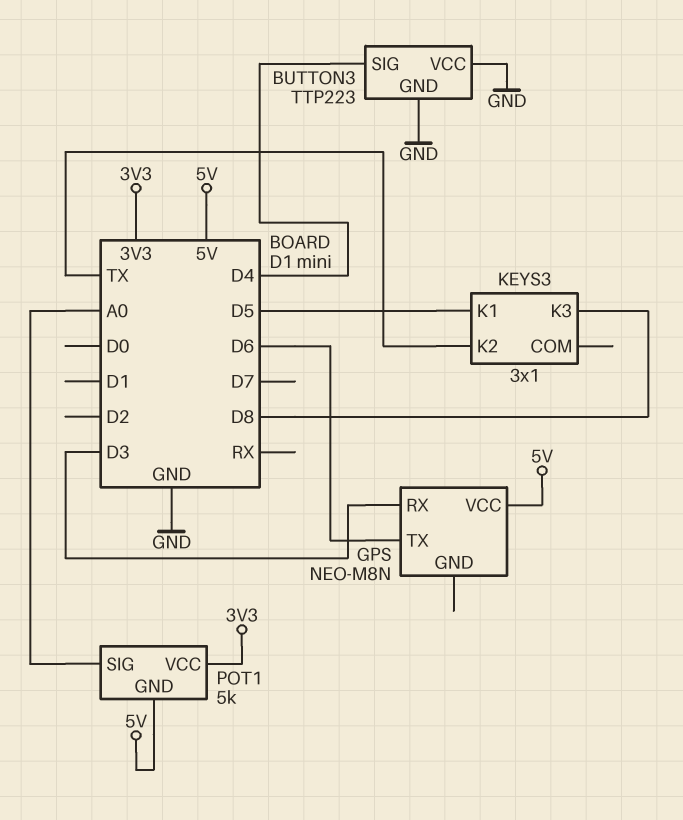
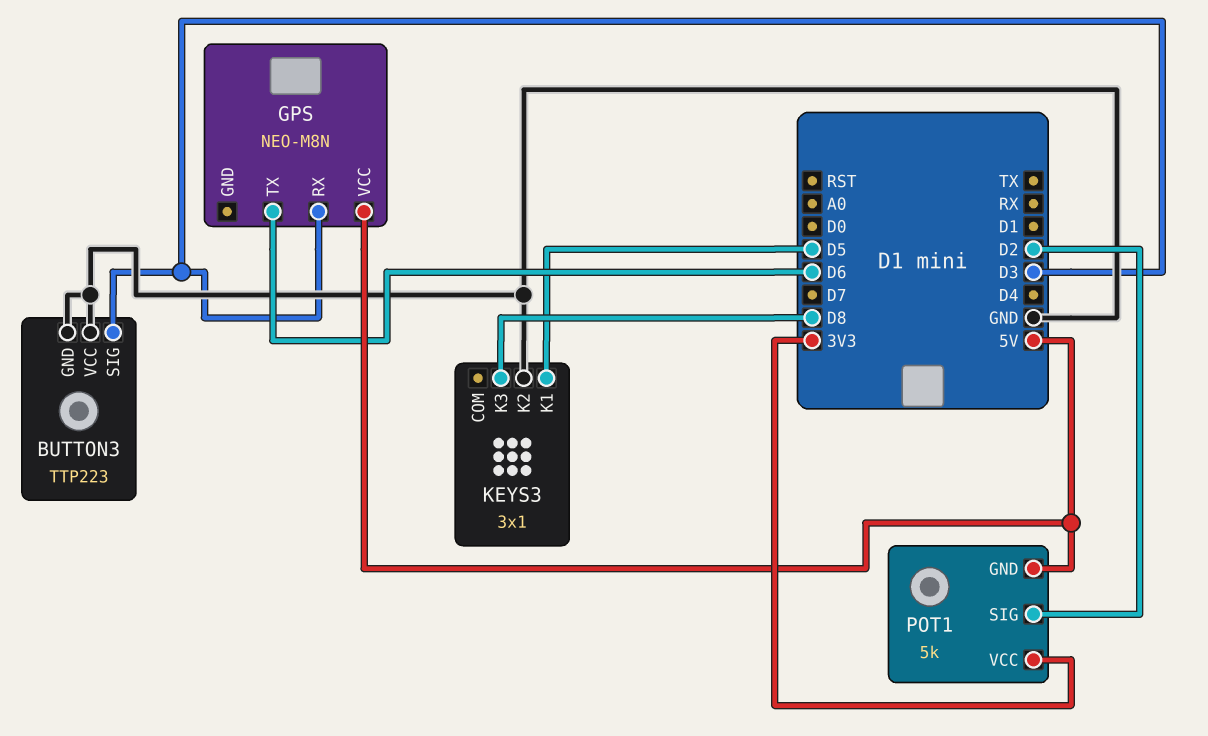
BUTTON3 pin SIG: D4 -> D3
KEYS3 pin K2: TX -> GND
POT1 pin SIG: A0 -> D2

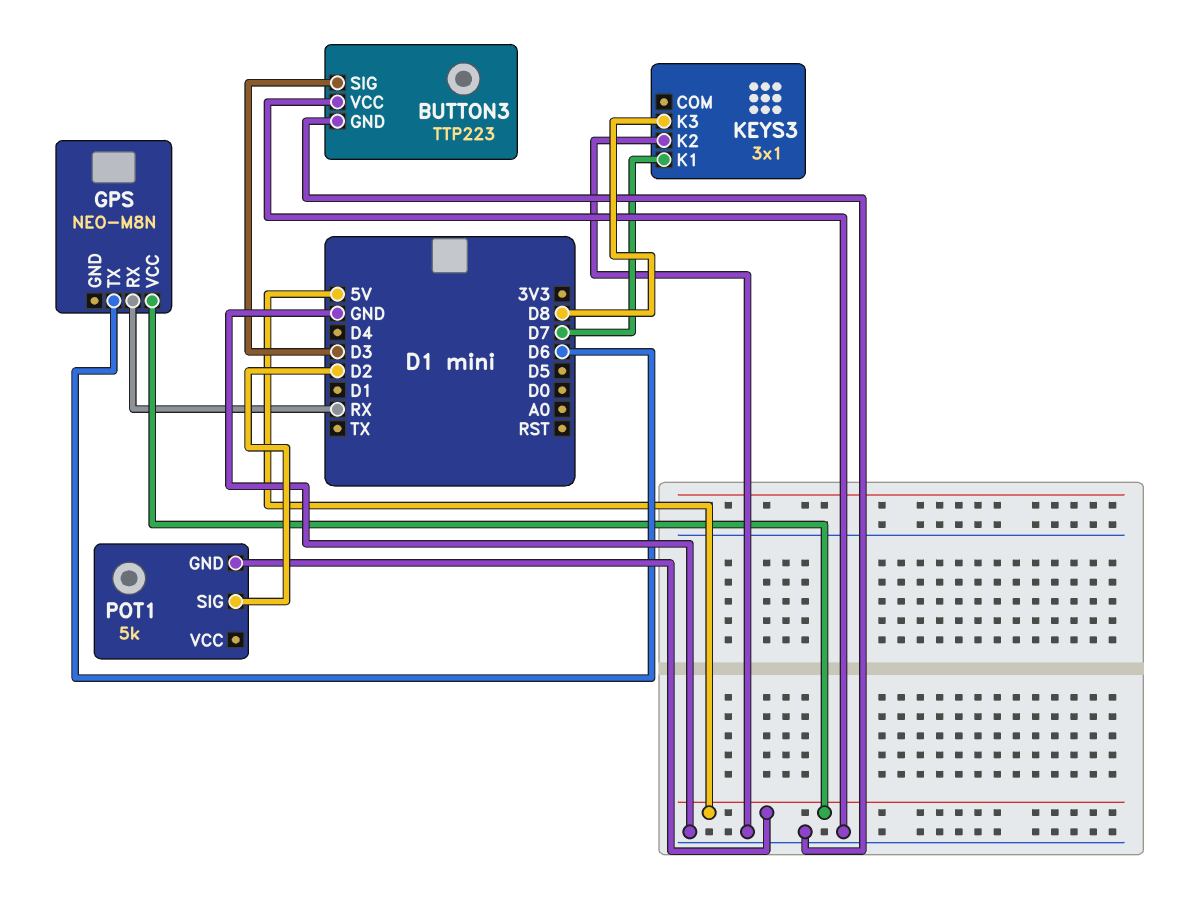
GPS pin RX: D3 -> RX
KEYS3 pin K1: D5 -> D7
POT1 pin VCC: 3V3 -> none

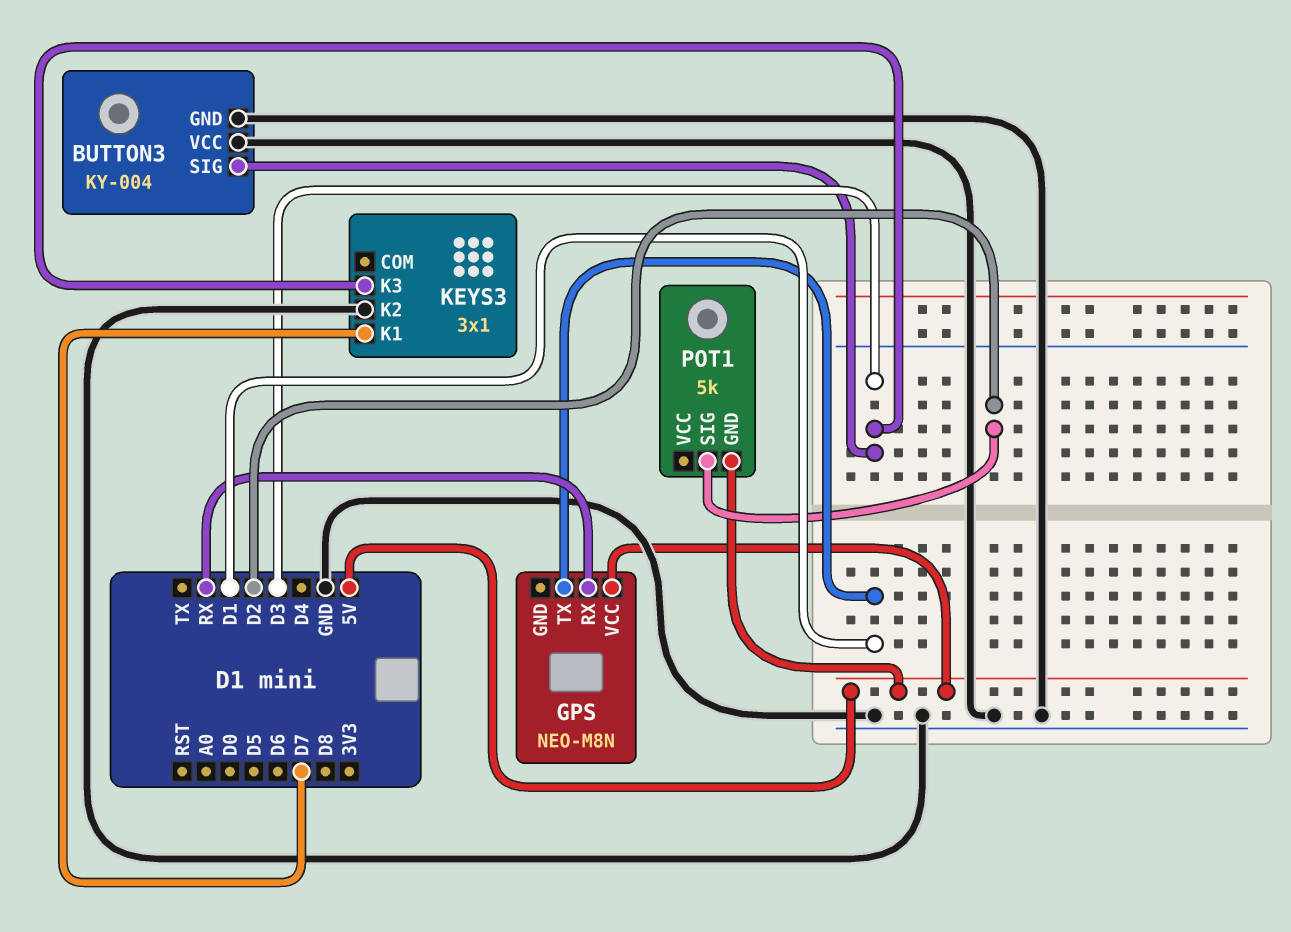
BUTTON3: TTP223 -> KY-004
GPS pin TX: D6 -> D1
KEYS3 pin K3: D8 -> D3

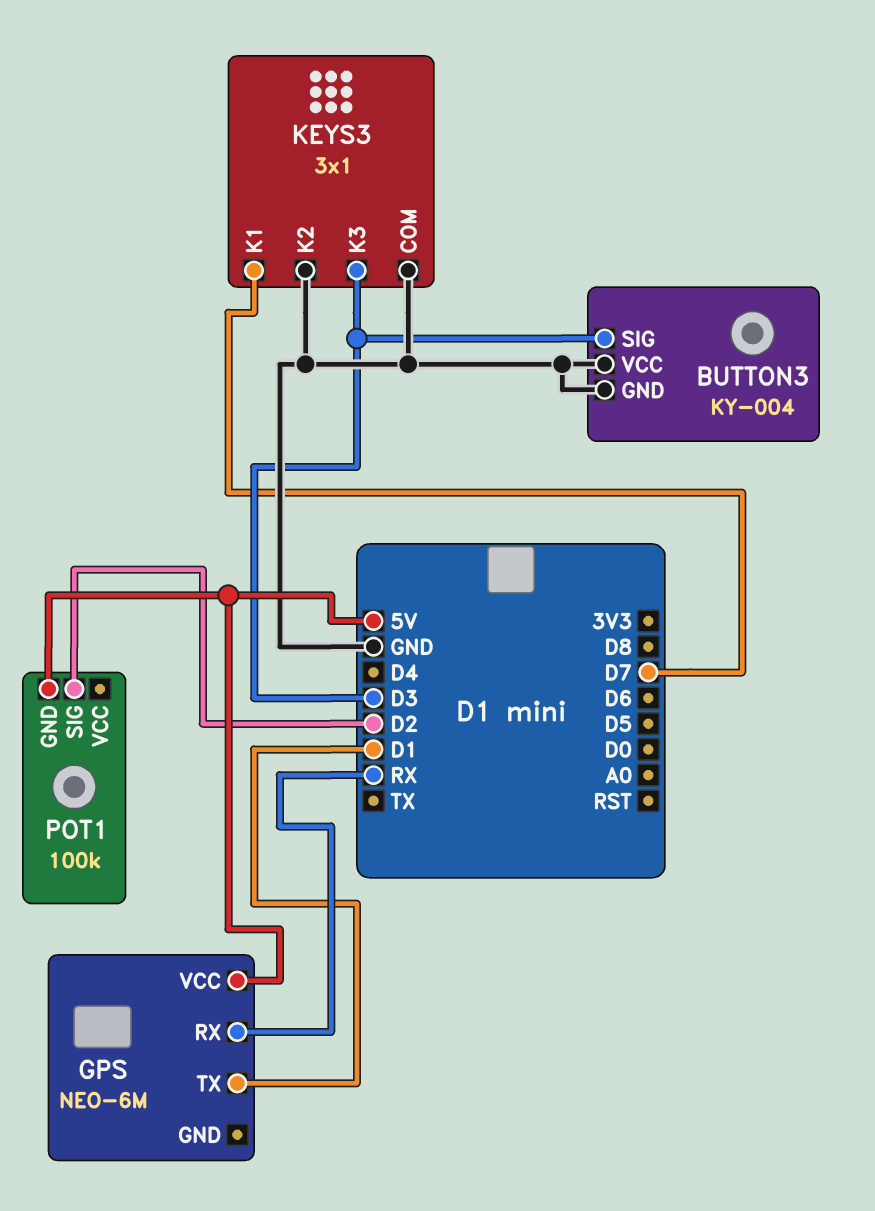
GPS: NEO-M8N -> NEO-6M
KEYS3 pin COM: none -> GND
POT1: 5k -> 100k

